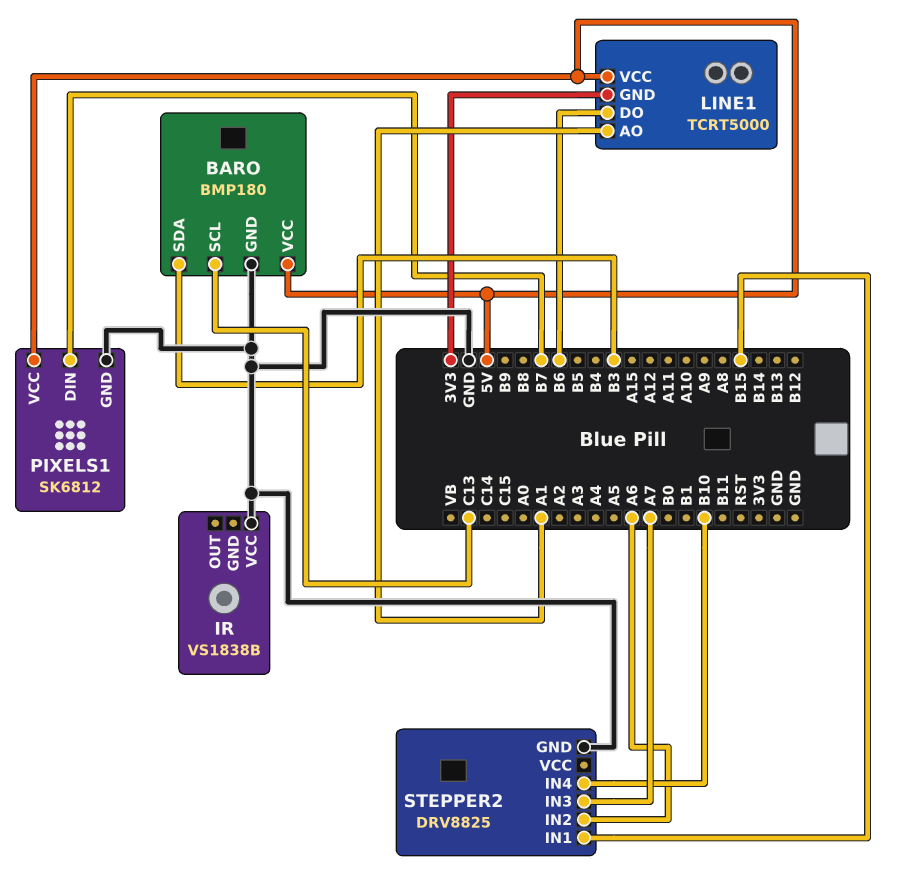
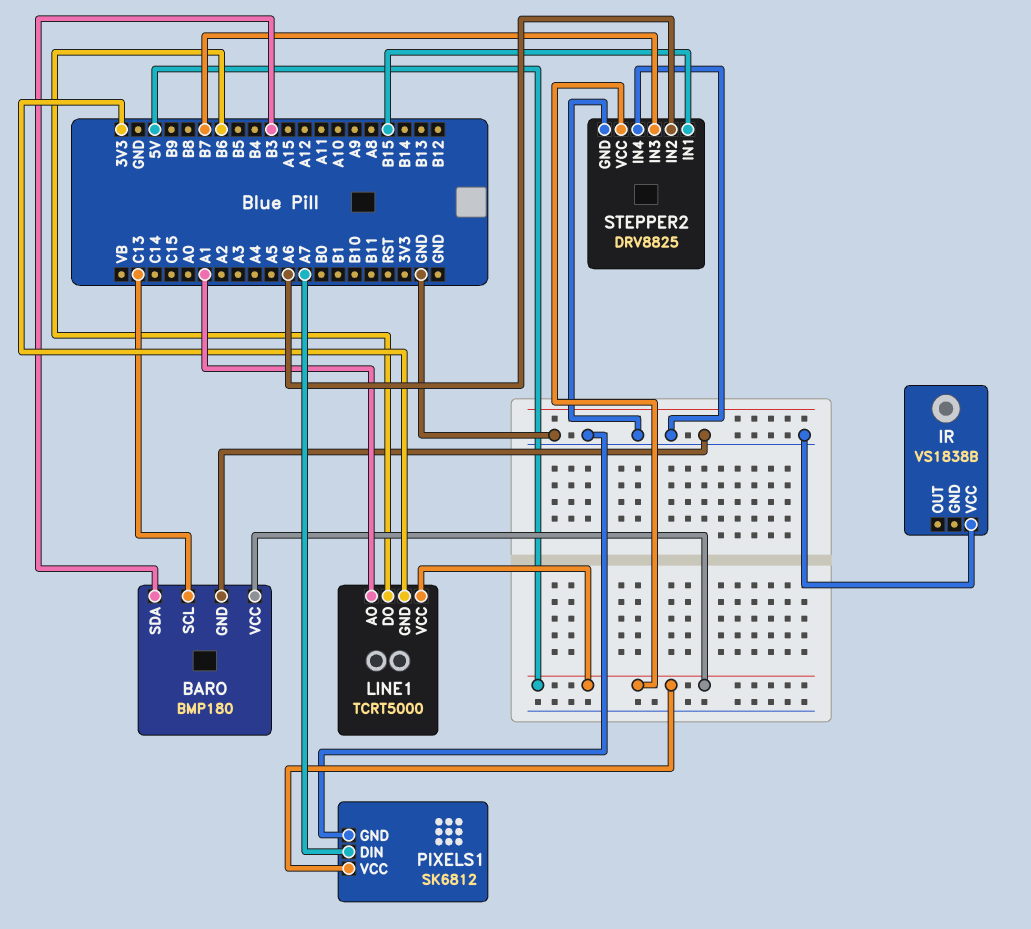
PIXELS1 pin DIN: B7 -> A7
STEPPER2 pin IN3: A7 -> B7
STEPPER2 pin IN4: B10 -> GND
STEPPER2 pin VCC: none -> 5V

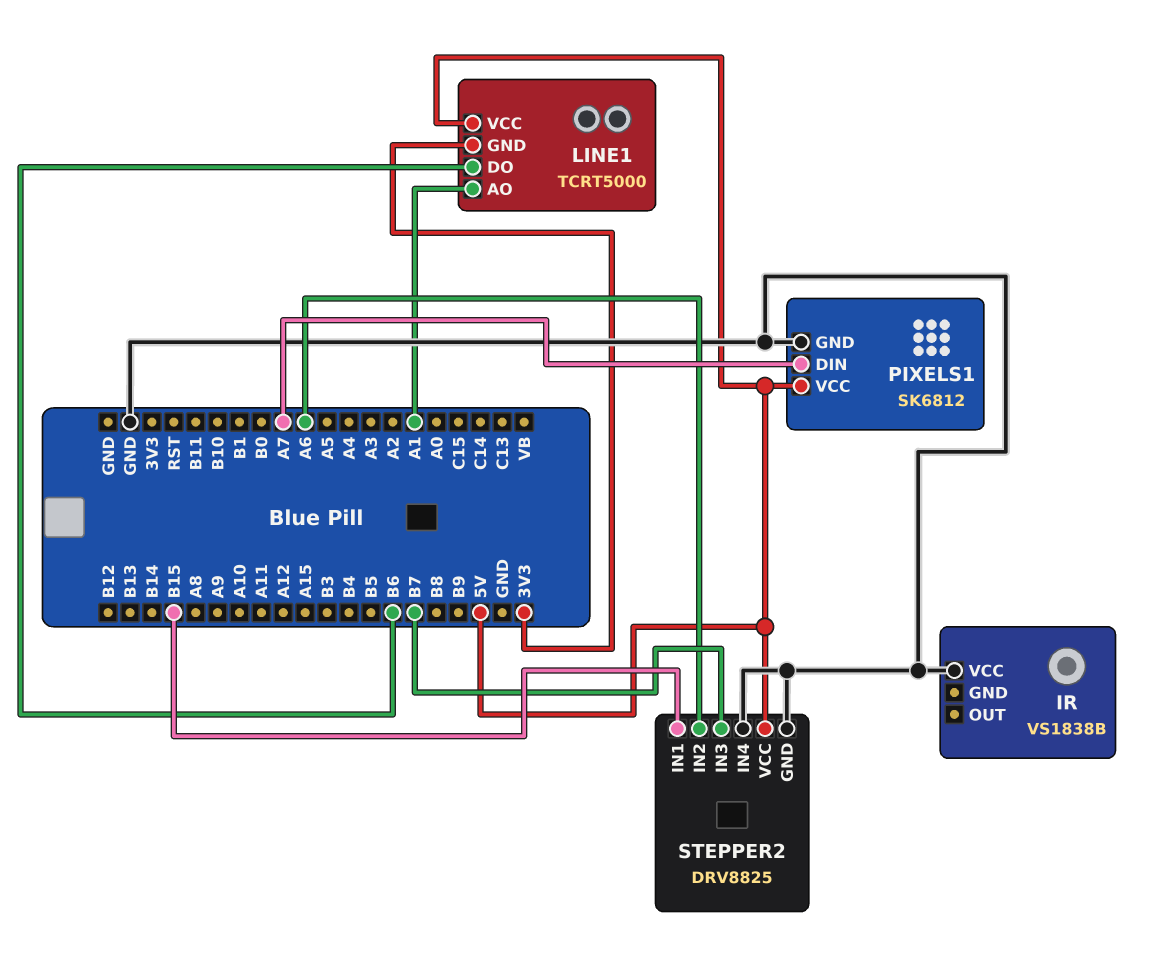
BARO: BMP180 -> none
BARO pin GND: GND -> none
BARO pin SCL: C13 -> none
BARO pin SDA: B3 -> none
BARO pin VCC: 5V -> none

